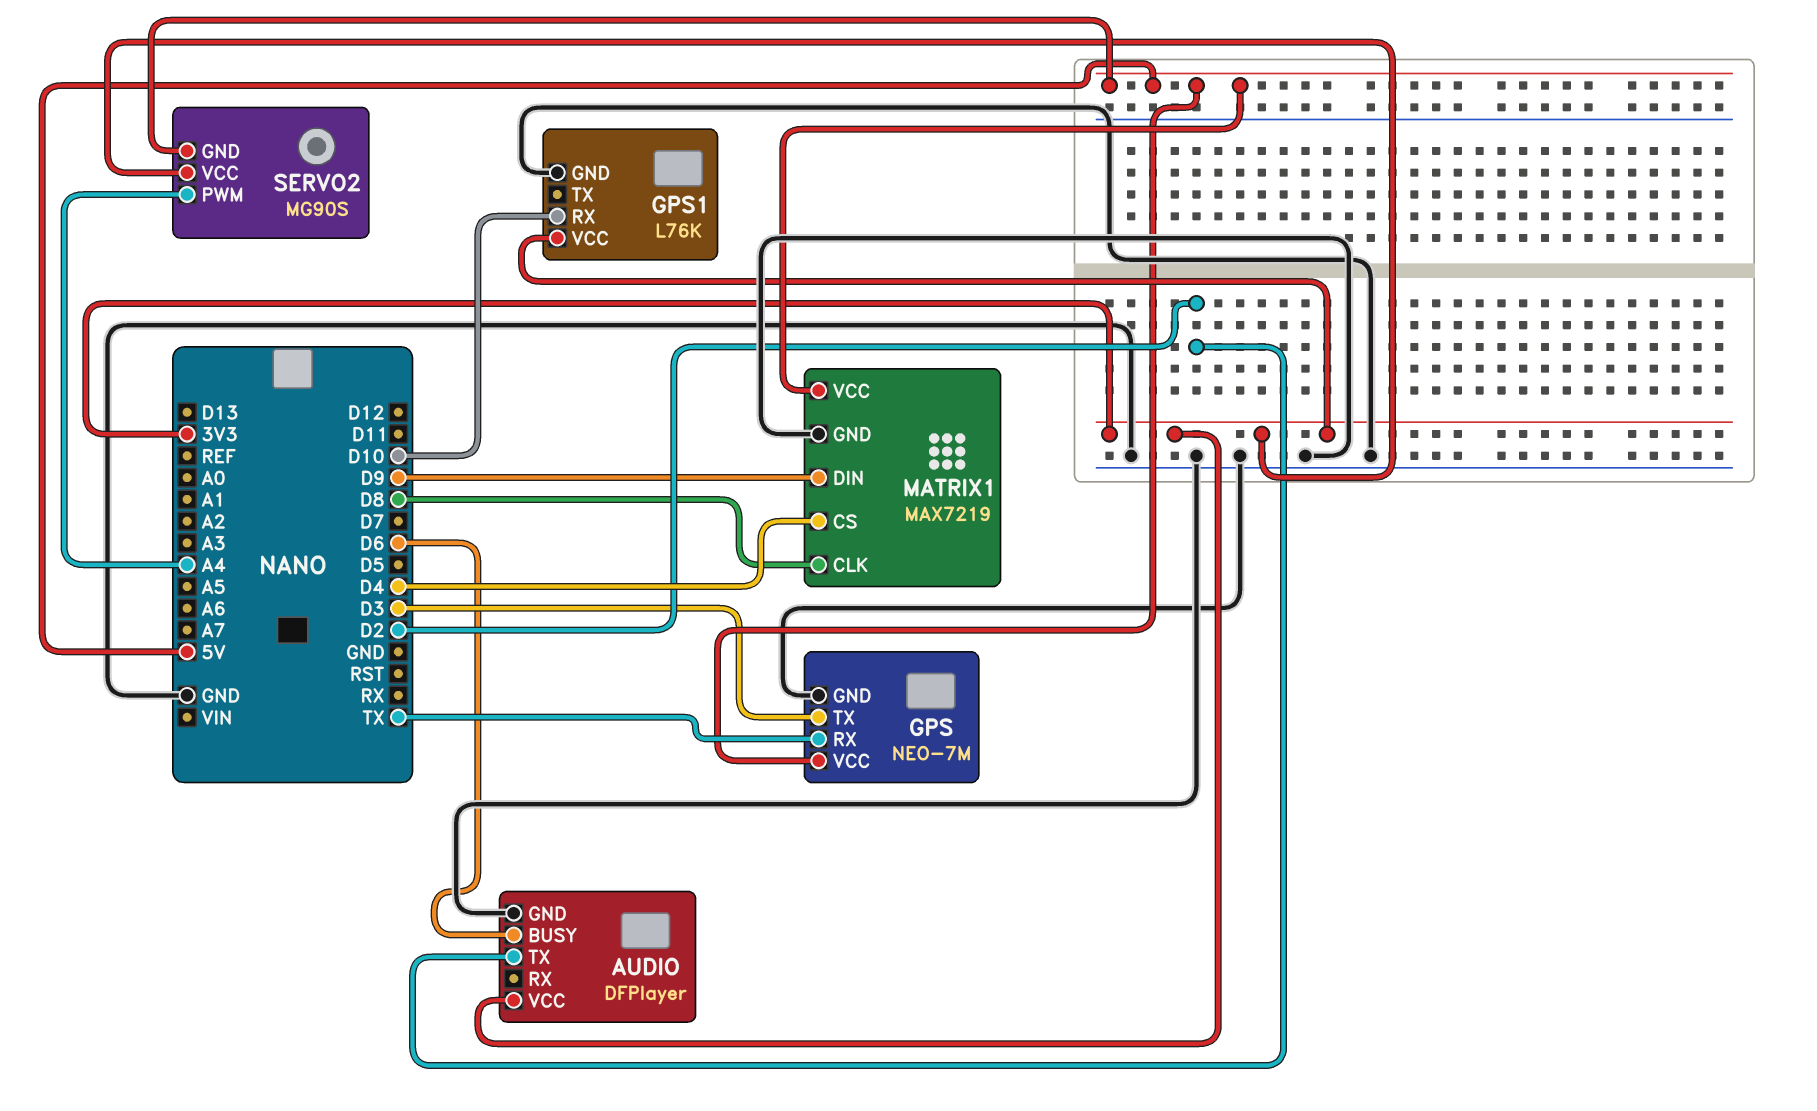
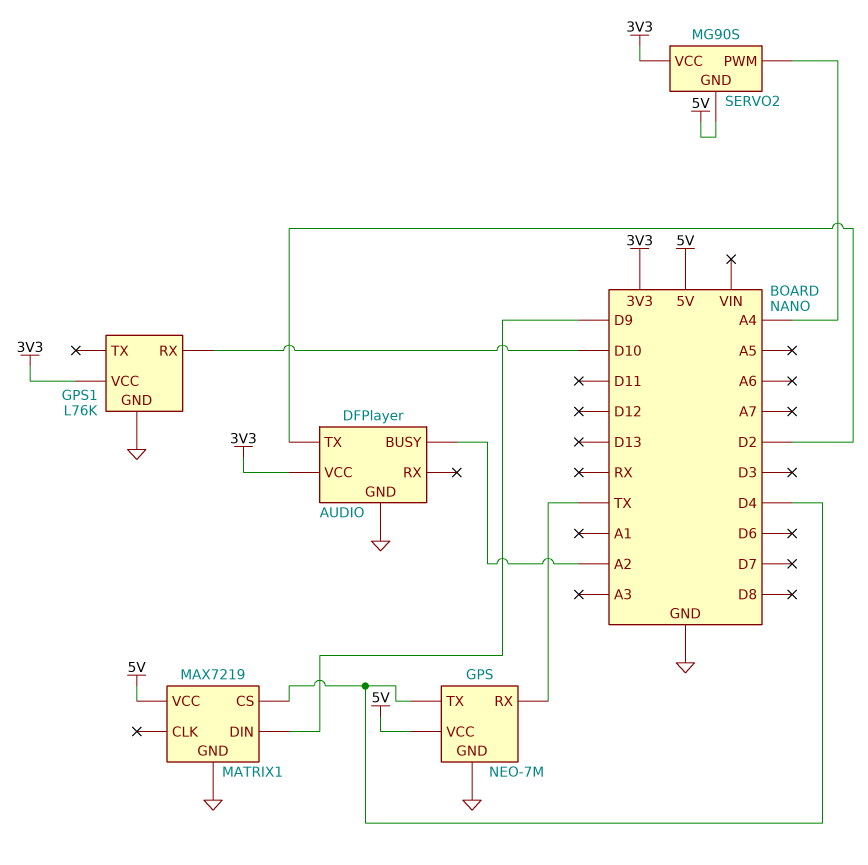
AUDIO pin BUSY: D6 -> A2
GPS pin TX: D3 -> D4
MATRIX1 pin CLK: D8 -> none

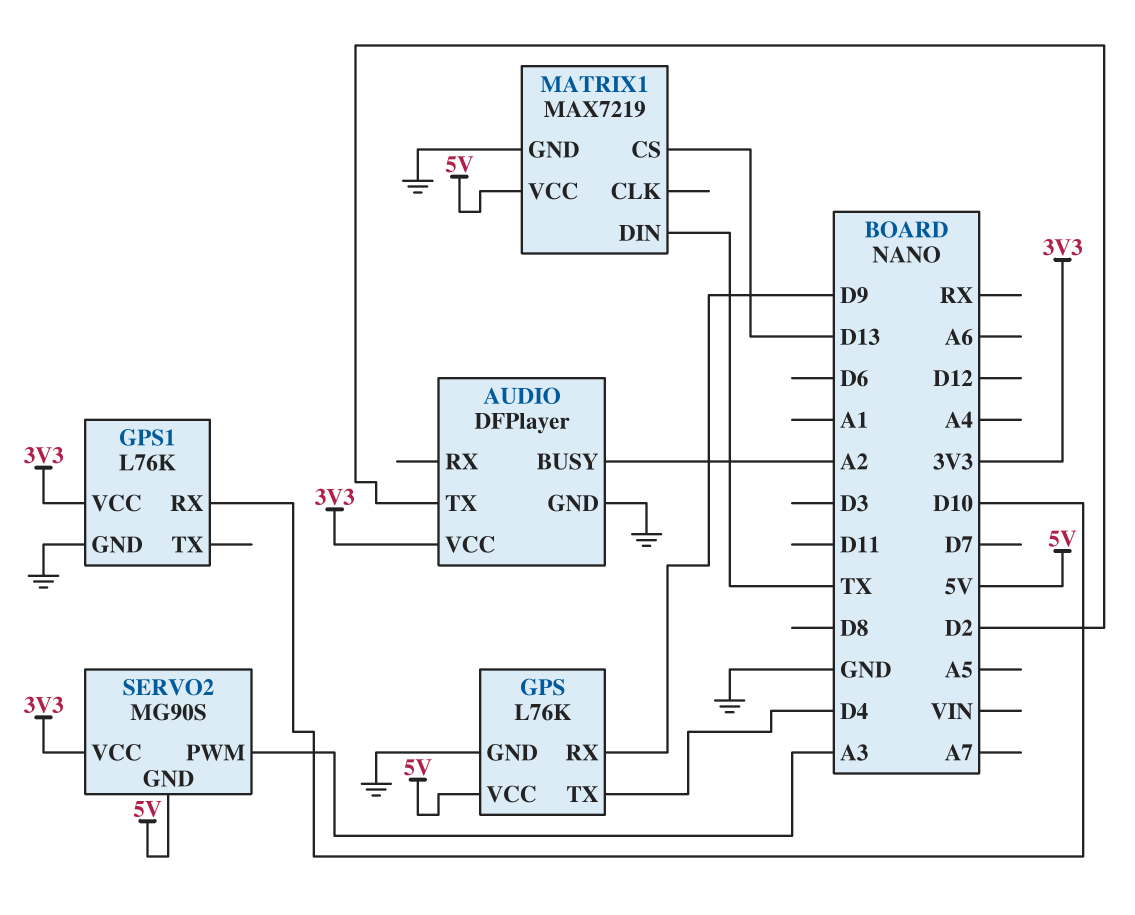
GPS: NEO-7M -> L76K
GPS pin RX: TX -> D9
MATRIX1 pin CS: D4 -> D13
MATRIX1 pin DIN: D9 -> TX
SERVO2 pin PWM: A4 -> A3

